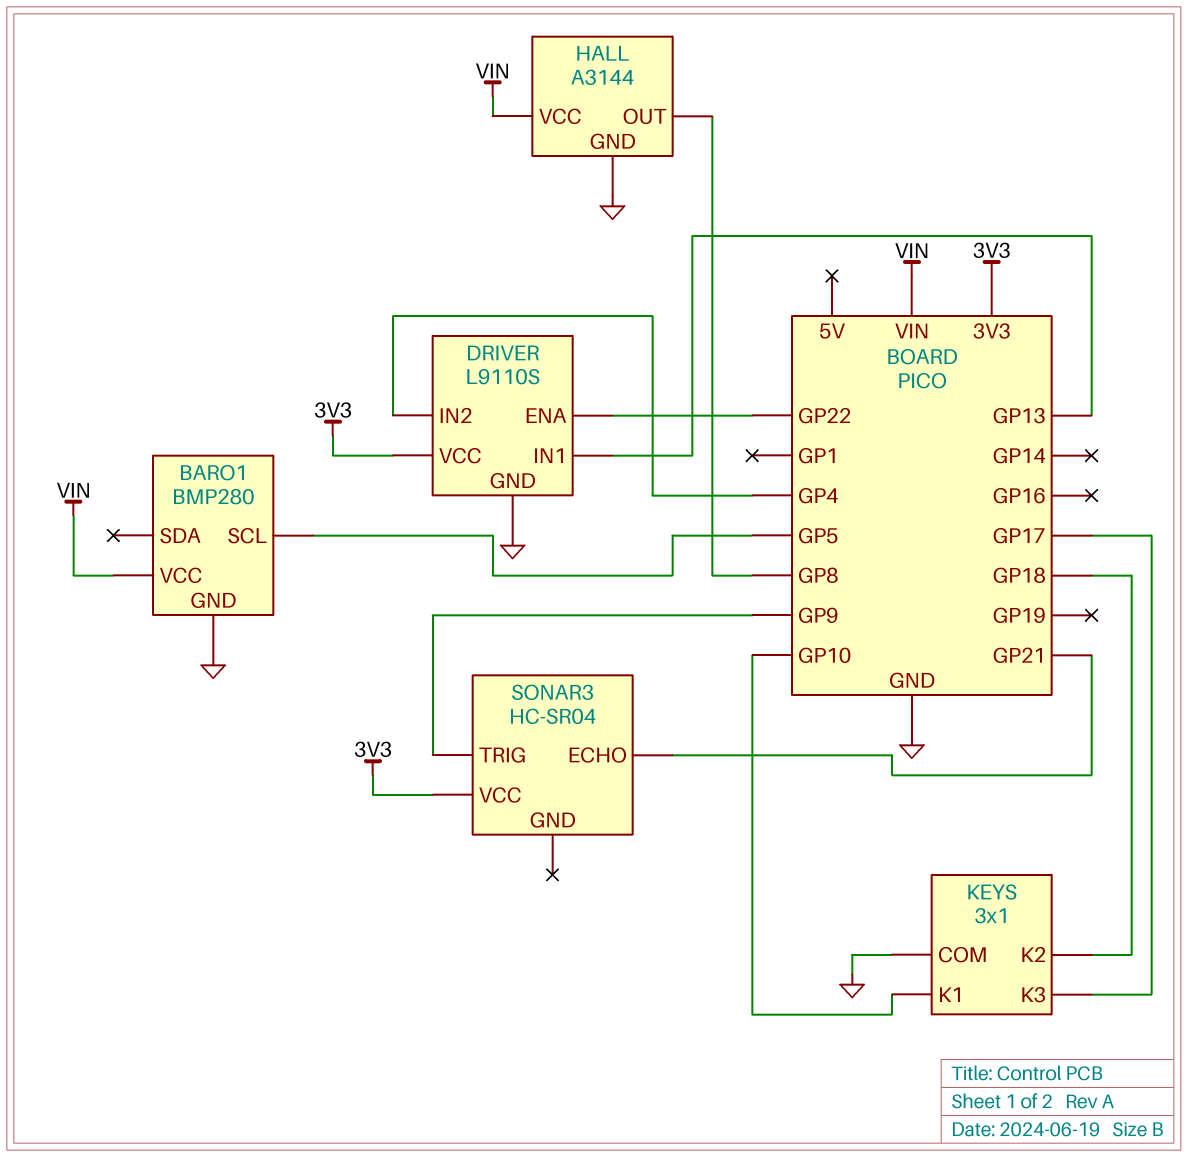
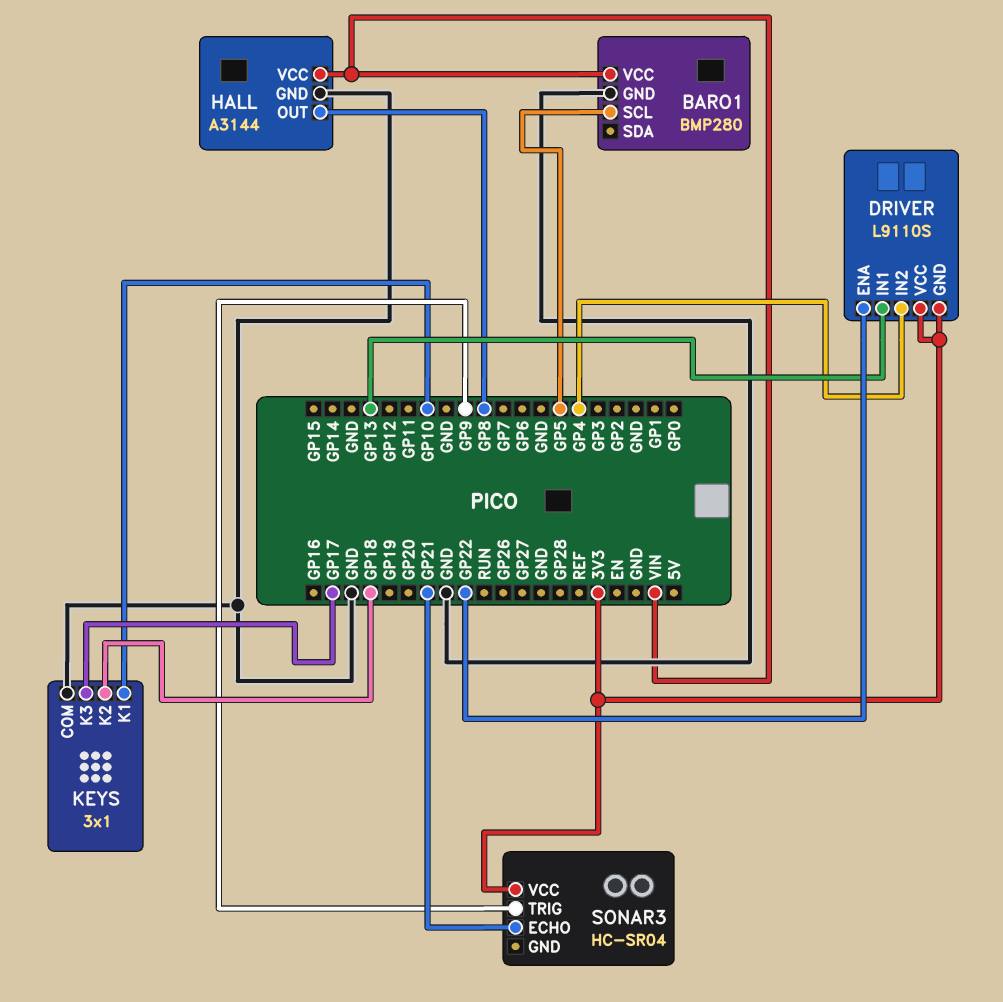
DRIVER pin GND: GND -> 3V3

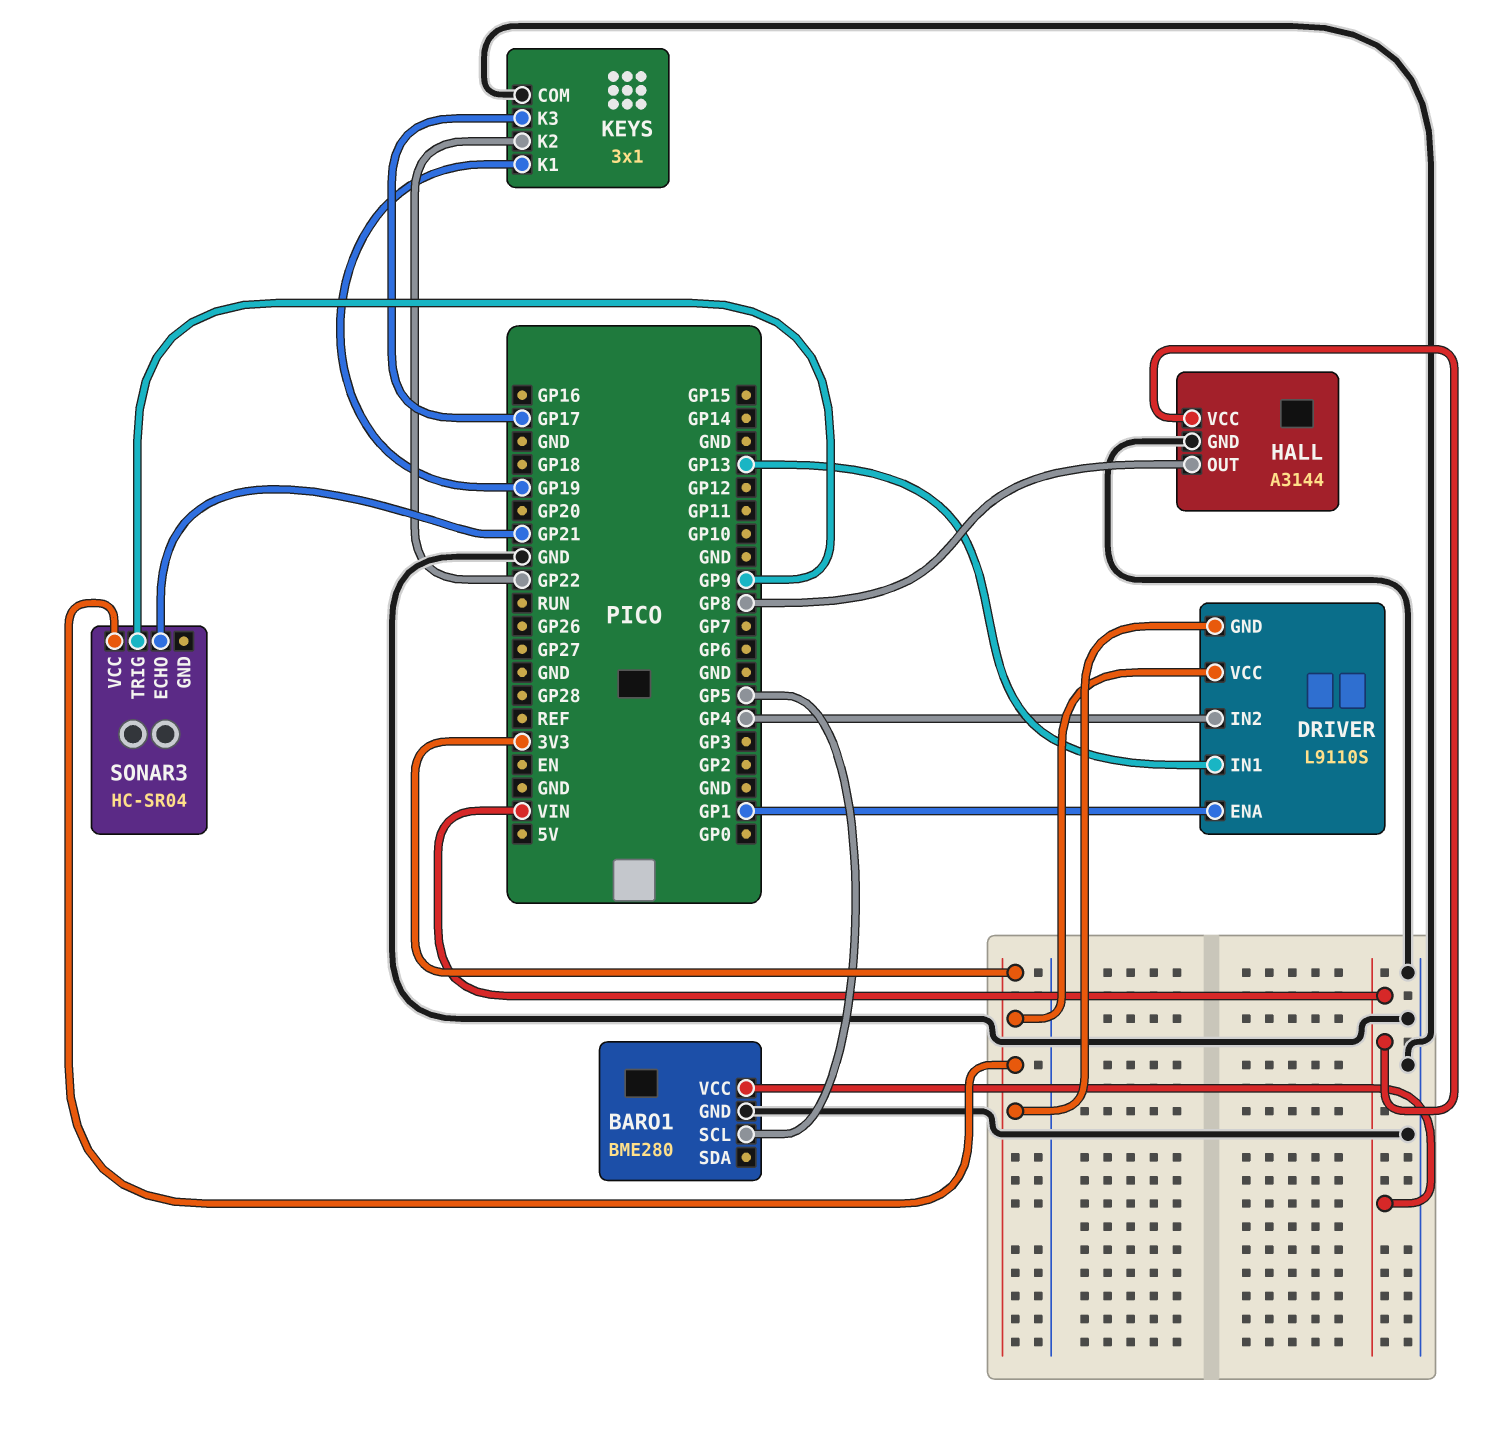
BARO1: BMP280 -> BME280
DRIVER pin ENA: GP22 -> GP1
KEYS pin K1: GP10 -> GP19
KEYS pin K2: GP18 -> GP22

